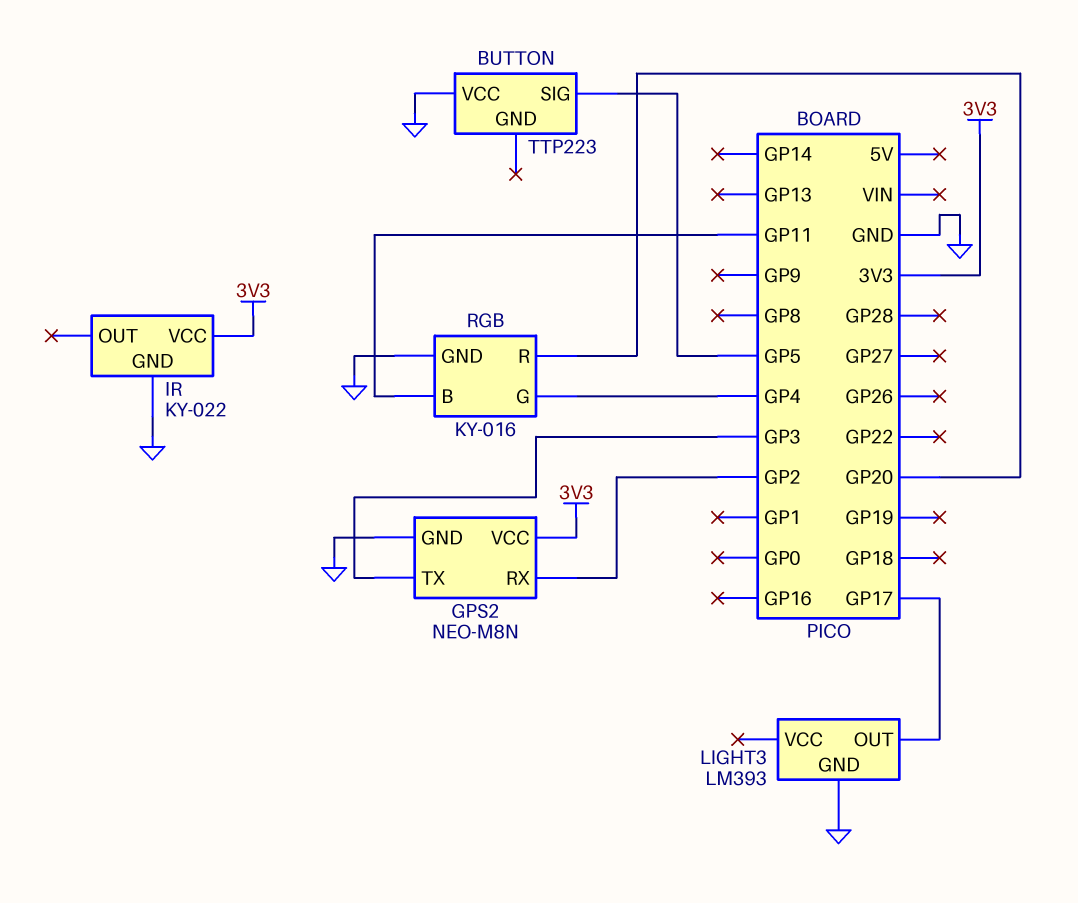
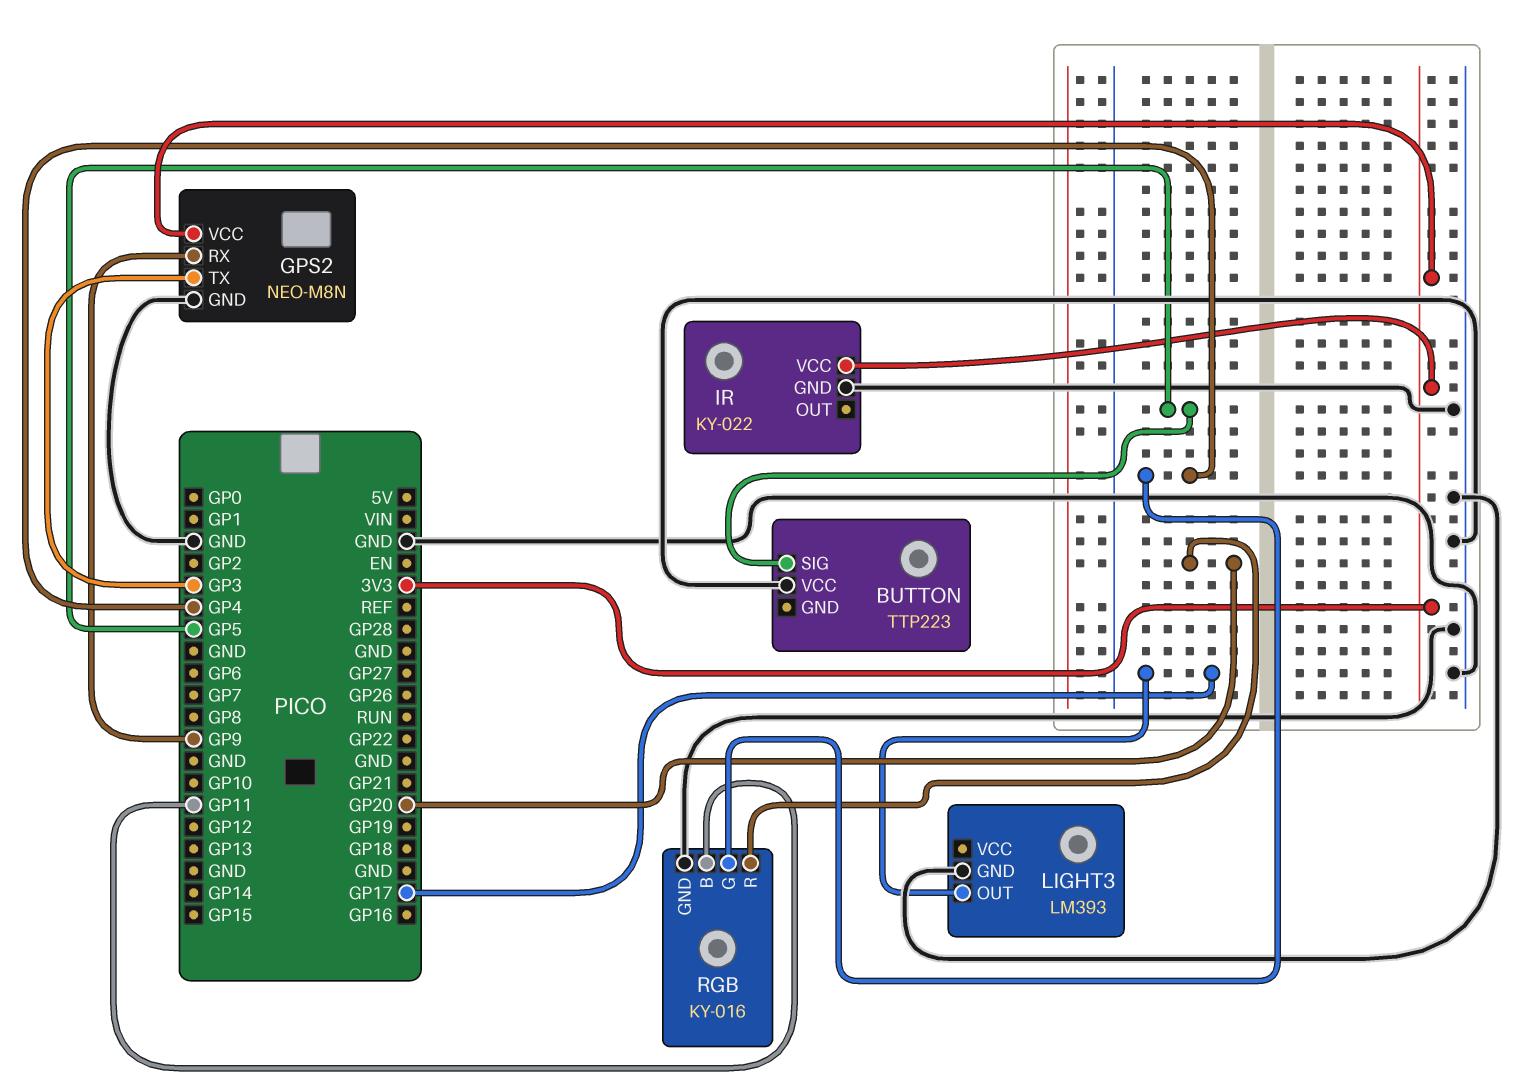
GPS2 pin RX: GP2 -> GP9

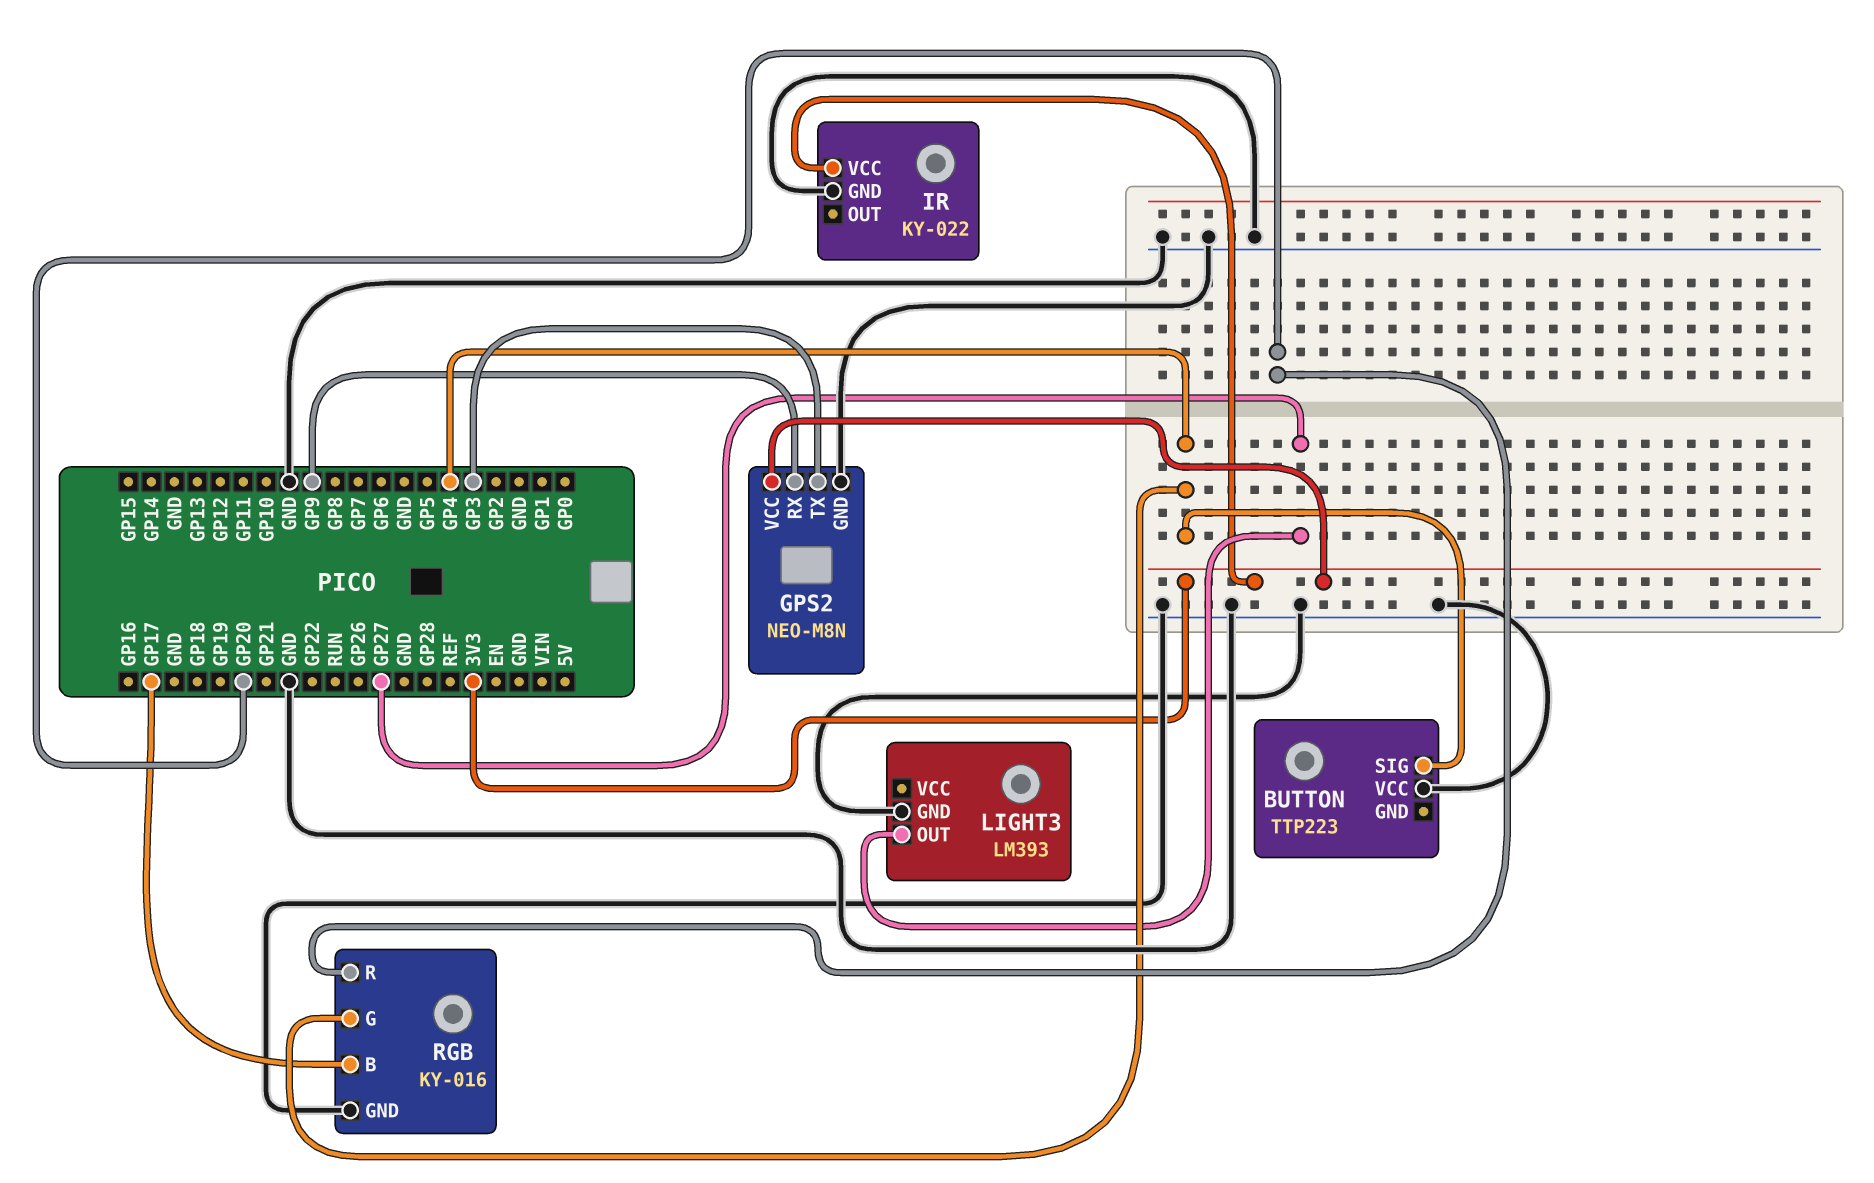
BUTTON pin SIG: GP5 -> GP4
LIGHT3 pin OUT: GP17 -> GP27
RGB pin B: GP11 -> GP17

